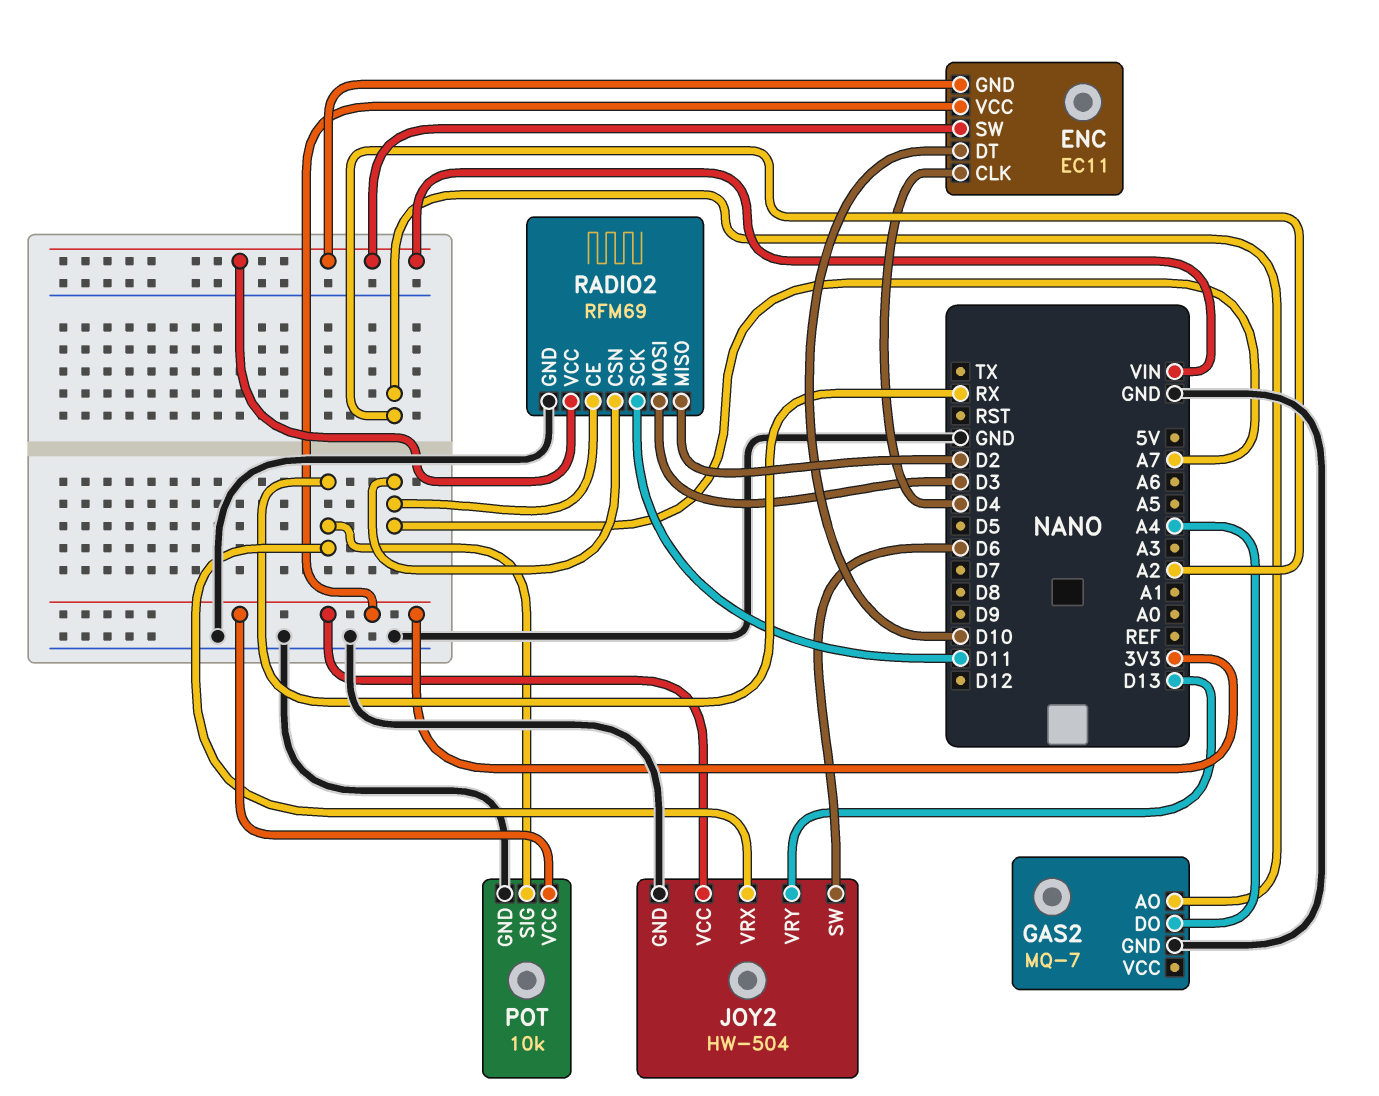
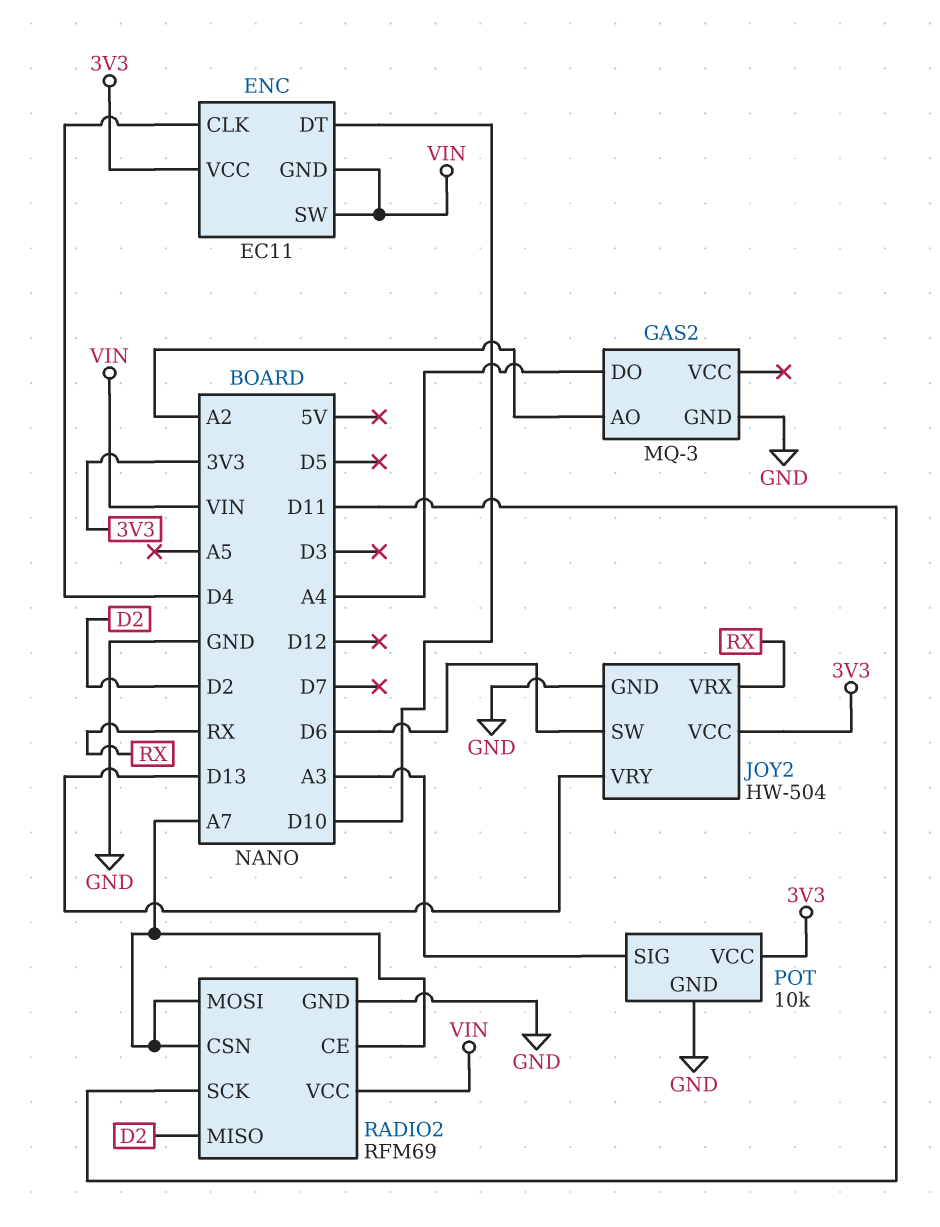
GAS2: MQ-7 -> MQ-3
POT pin SIG: RX -> A3
RADIO2 pin MOSI: D3 -> A7

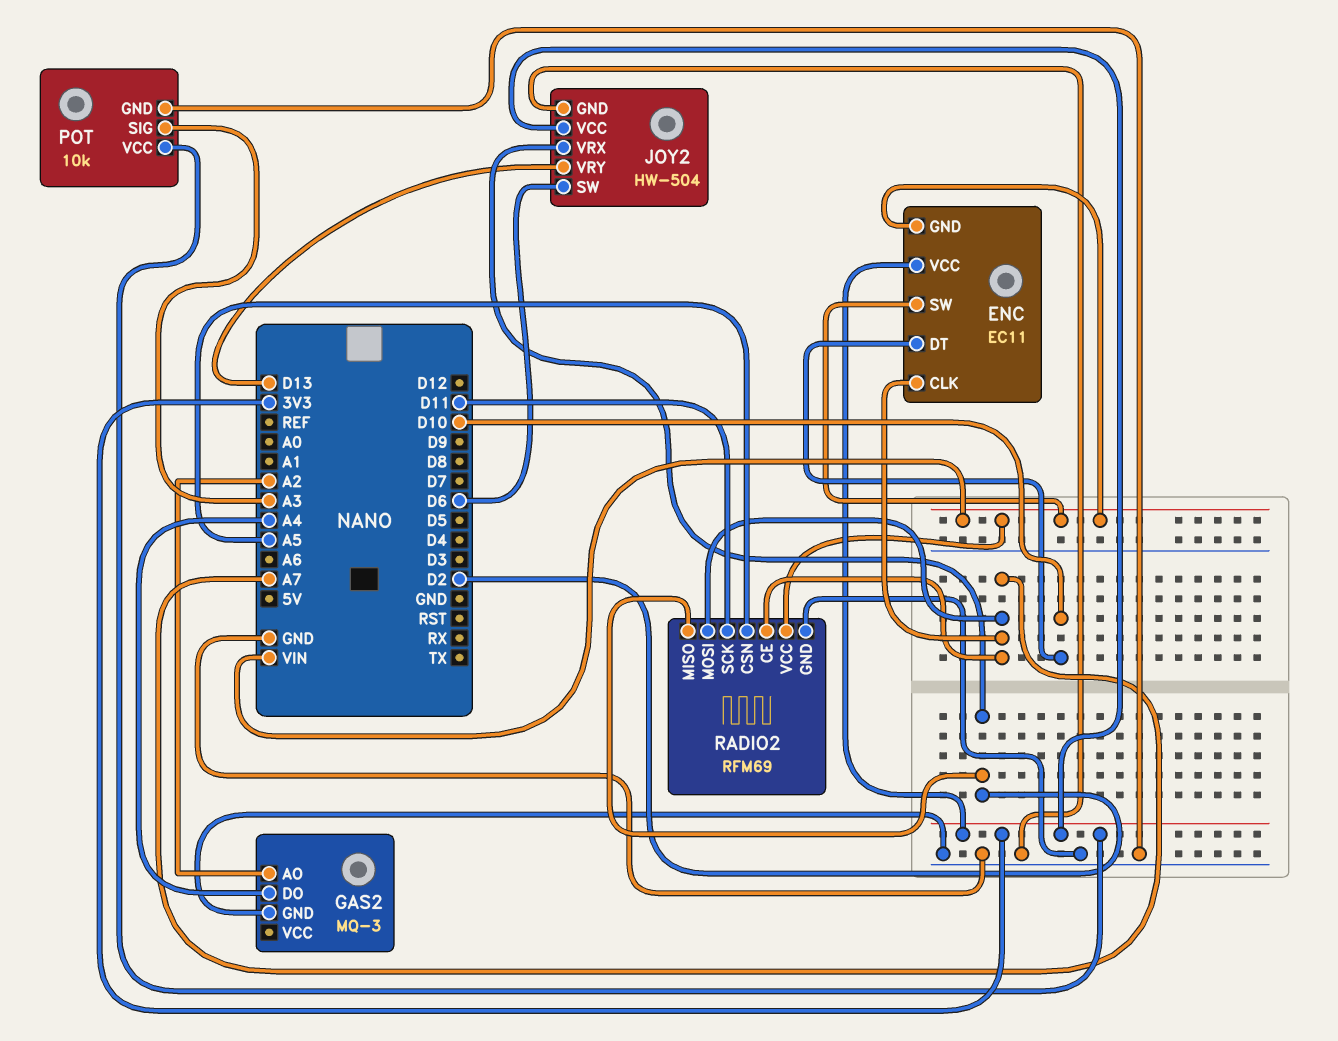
ENC pin CLK: D4 -> A7
JOY2 pin VRX: RX -> D2
RADIO2 pin CSN: A7 -> A5

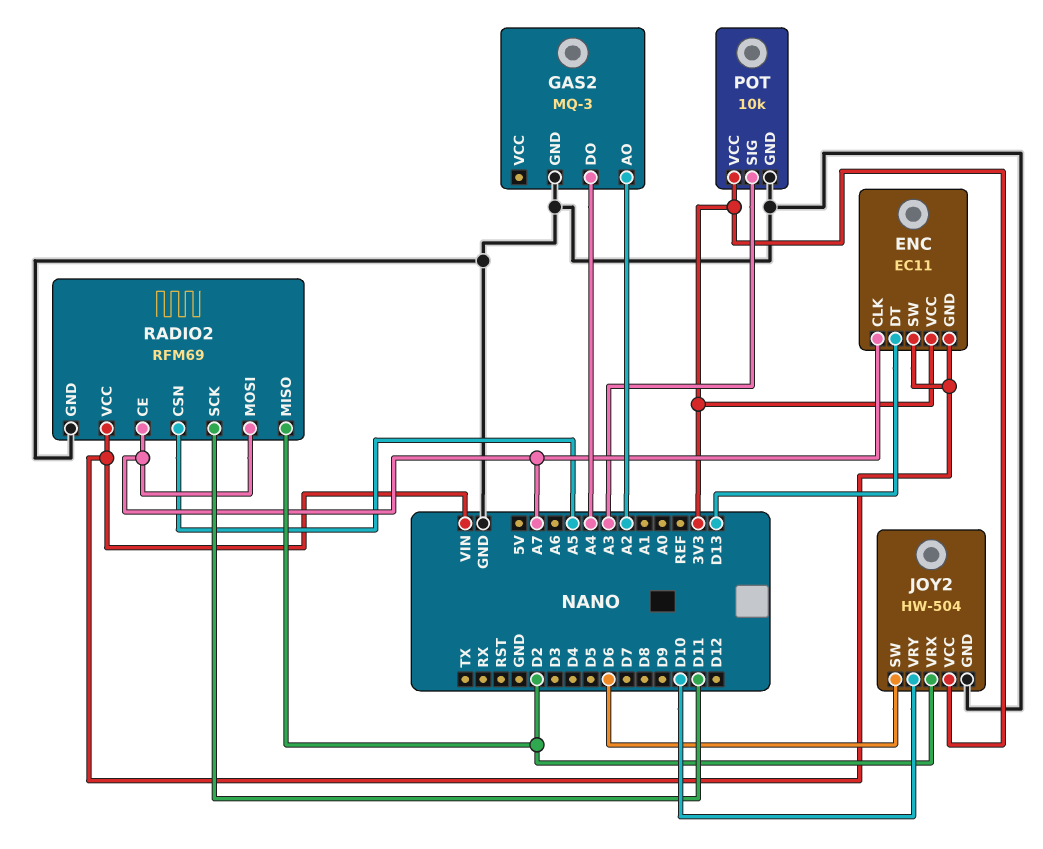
ENC pin DT: D10 -> D13
JOY2 pin VRY: D13 -> D10

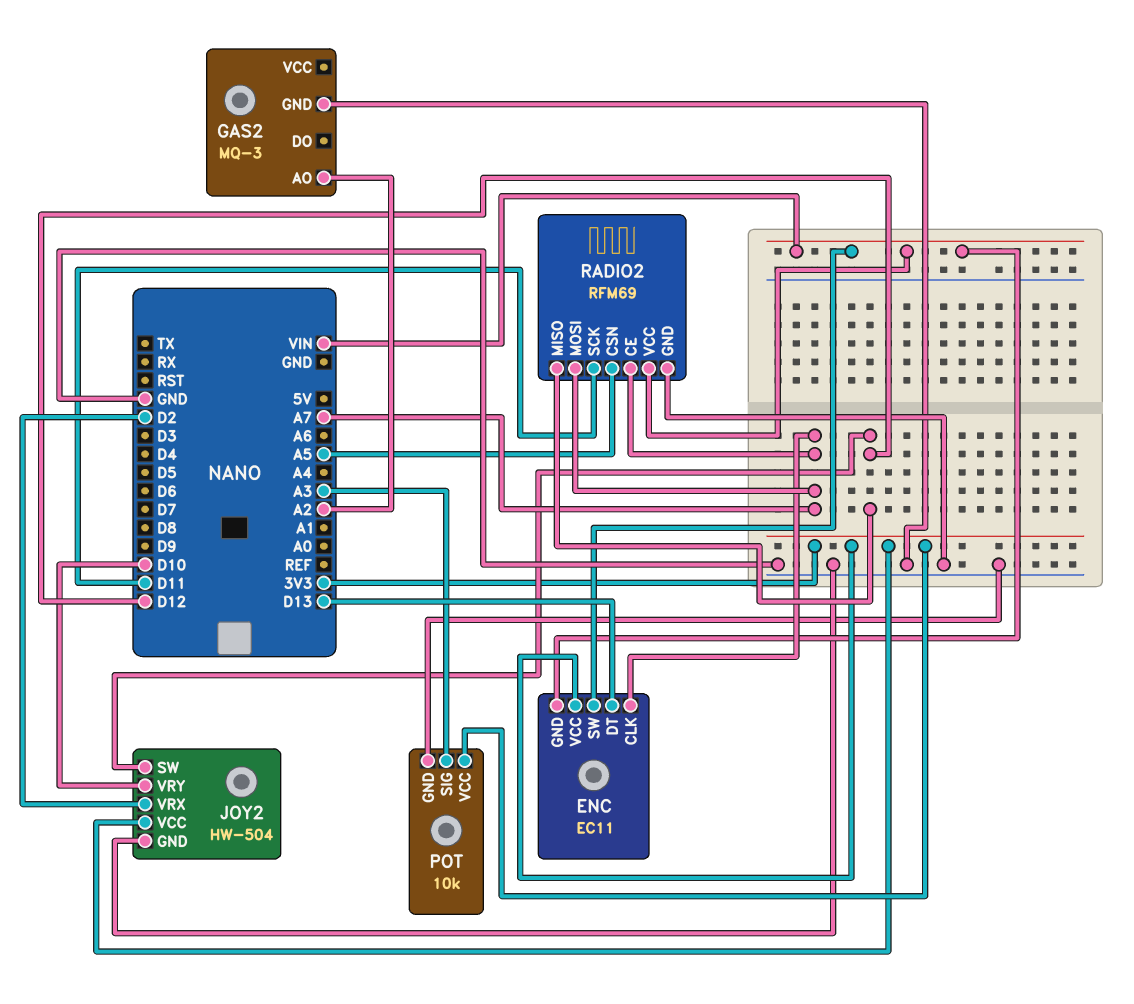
GAS2 pin DO: A4 -> none
JOY2 pin SW: D6 -> D12
RADIO2 pin MISO: D2 -> D12

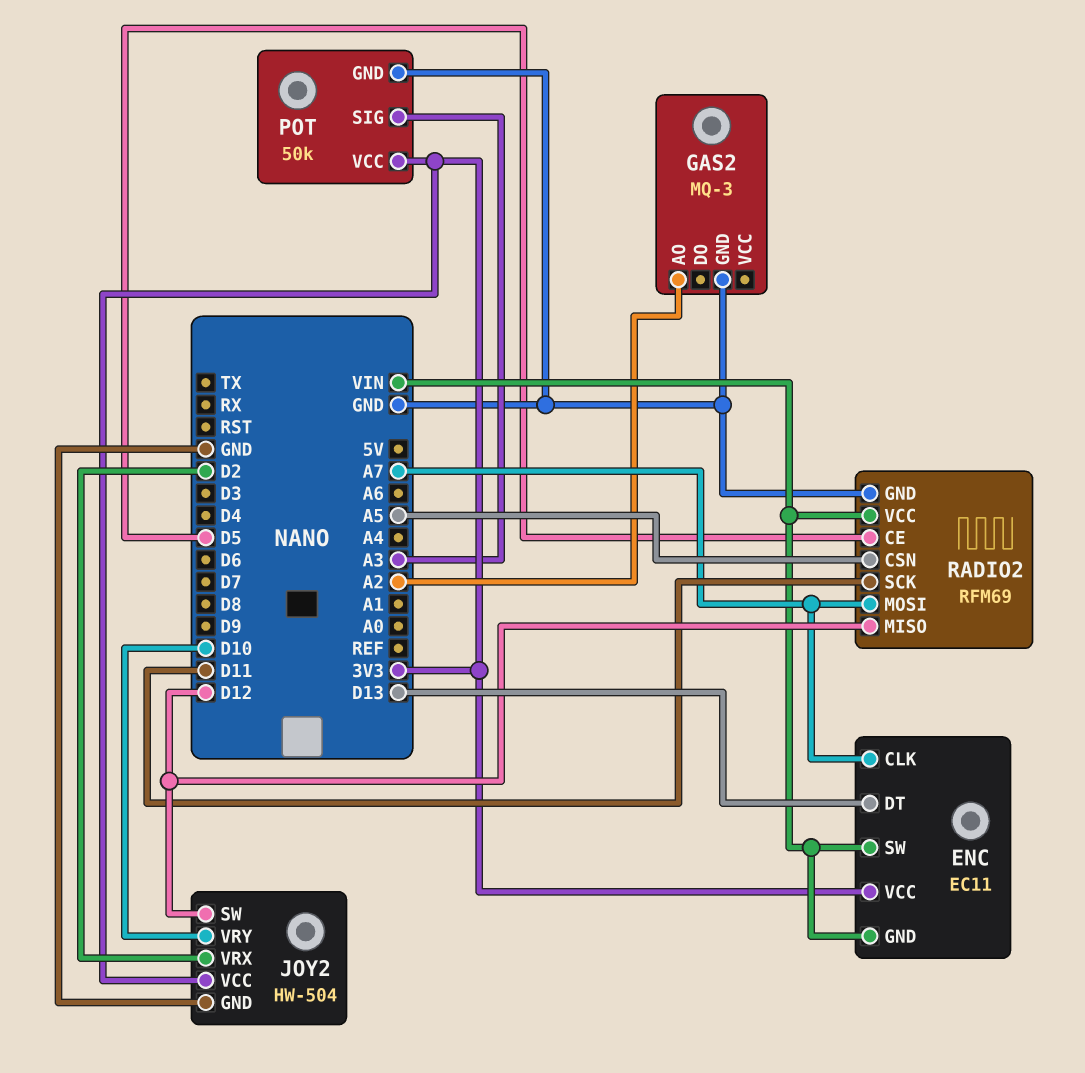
POT: 10k -> 50k
RADIO2 pin CE: A7 -> D5

